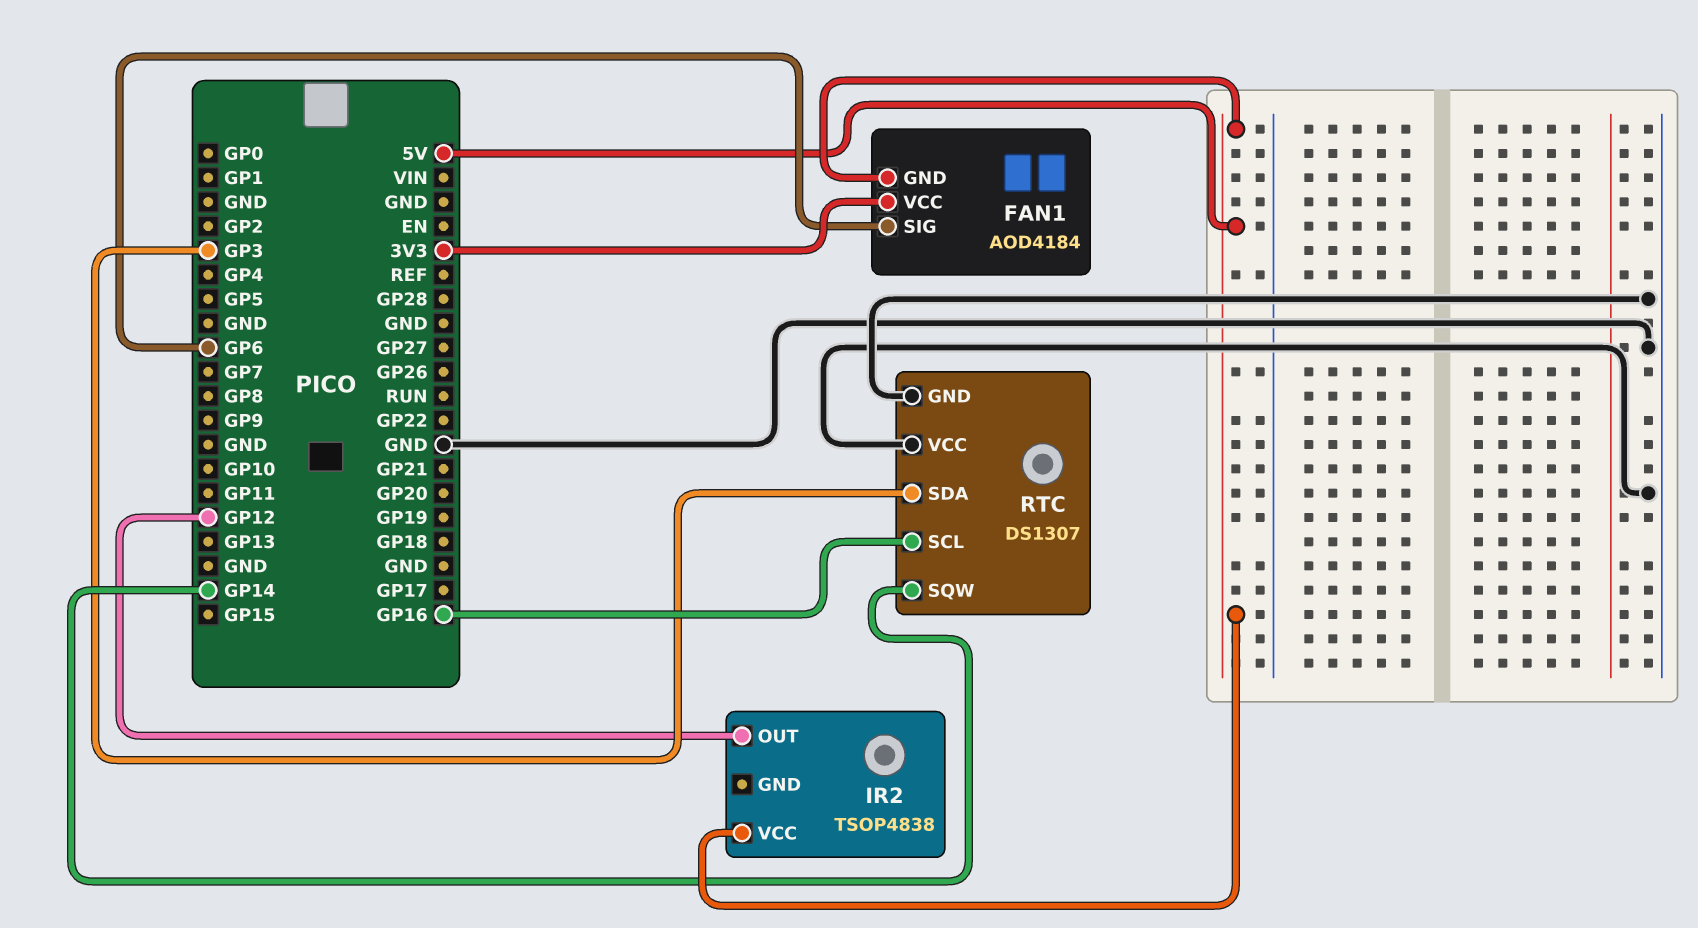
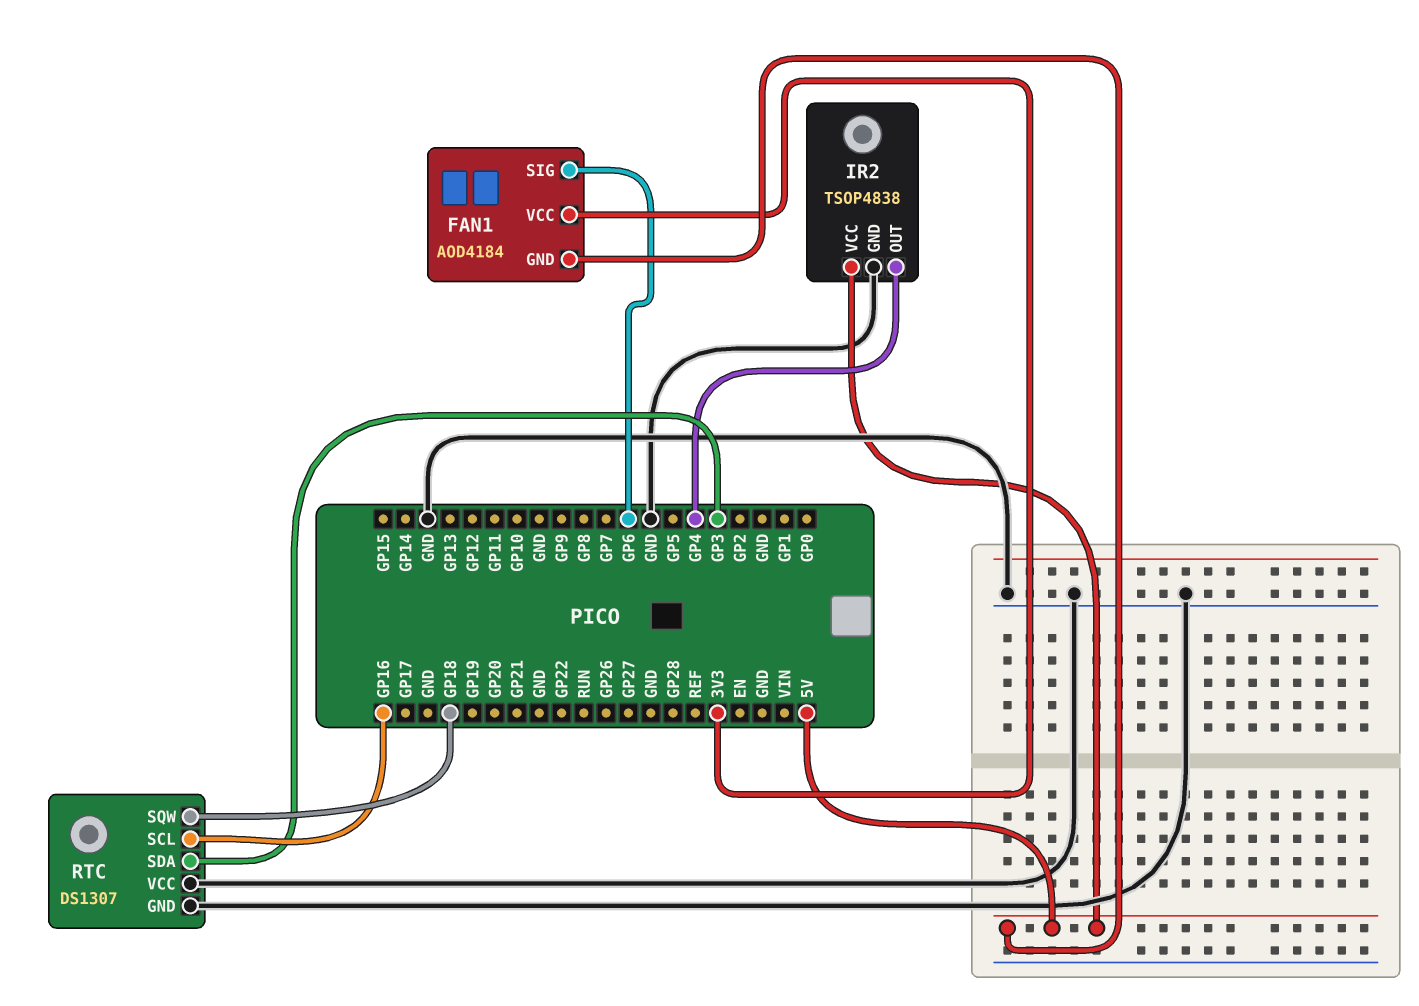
IR2 pin GND: none -> GND
IR2 pin OUT: GP12 -> GP4
RTC pin SQW: GP14 -> GP18

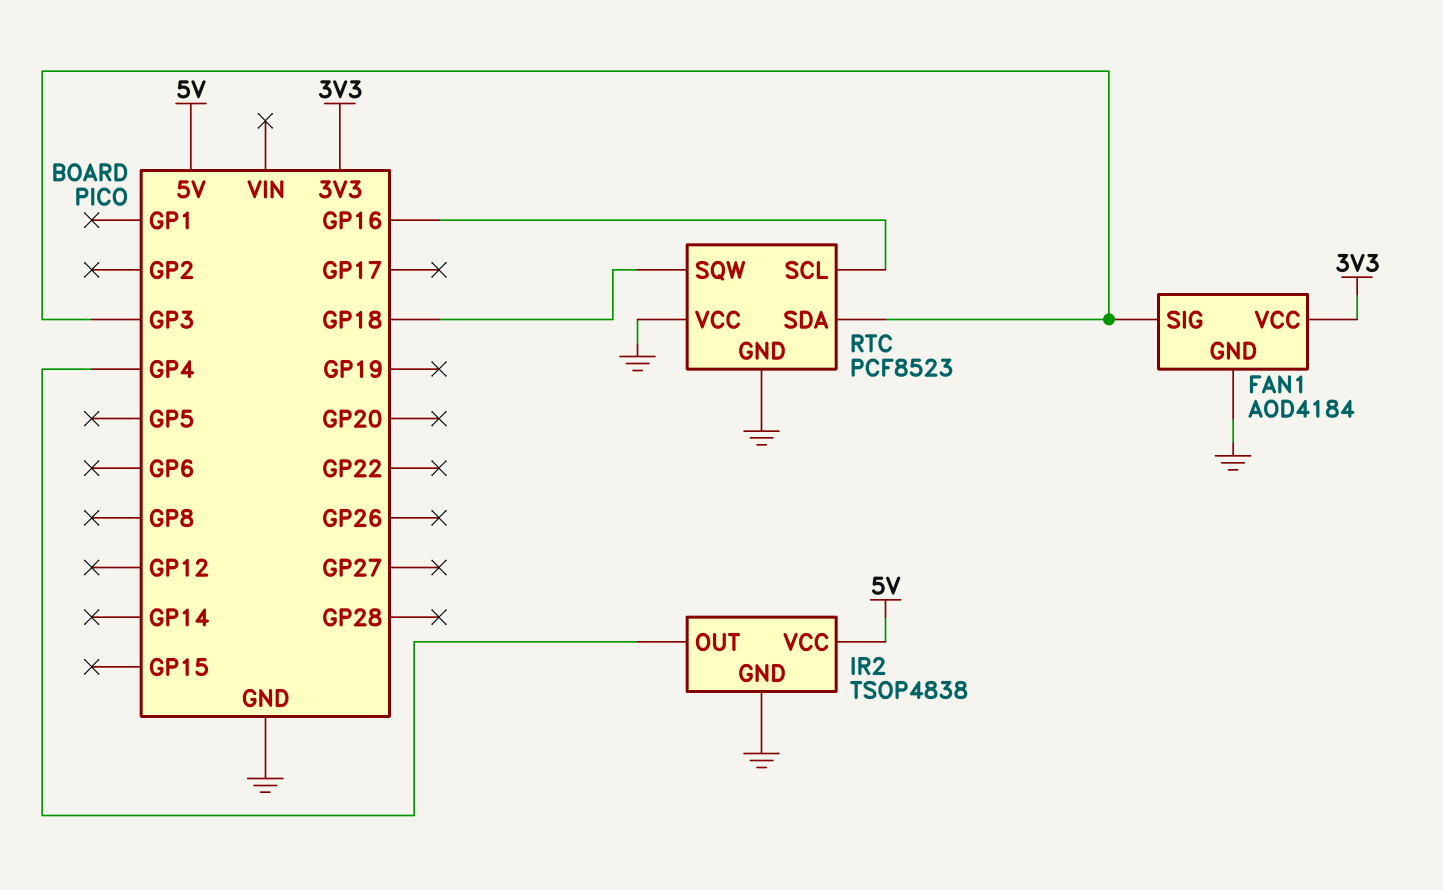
FAN1 pin GND: 5V -> GND
FAN1 pin SIG: GP6 -> GP3
RTC: DS1307 -> PCF8523

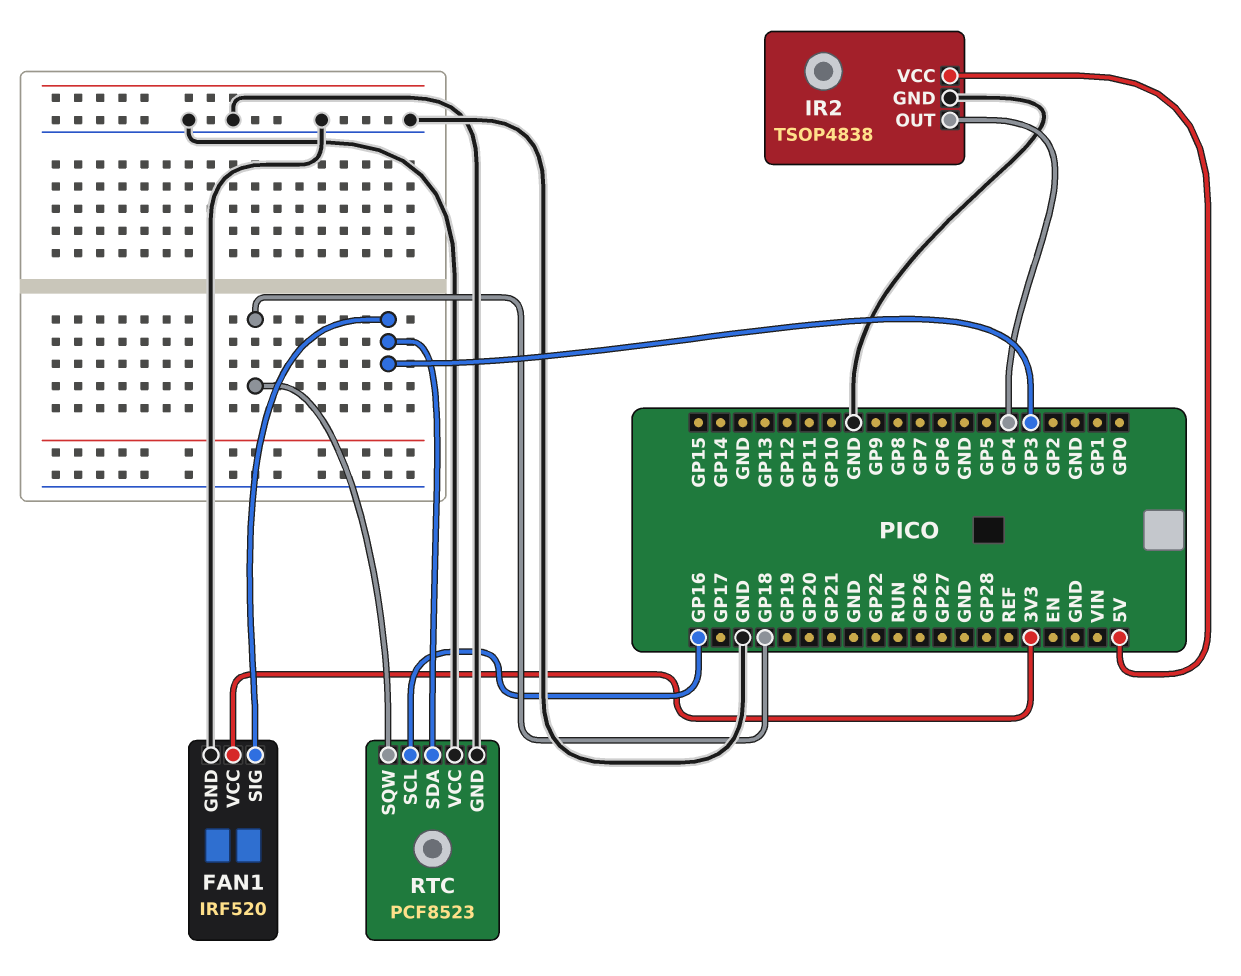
FAN1: AOD4184 -> IRF520

